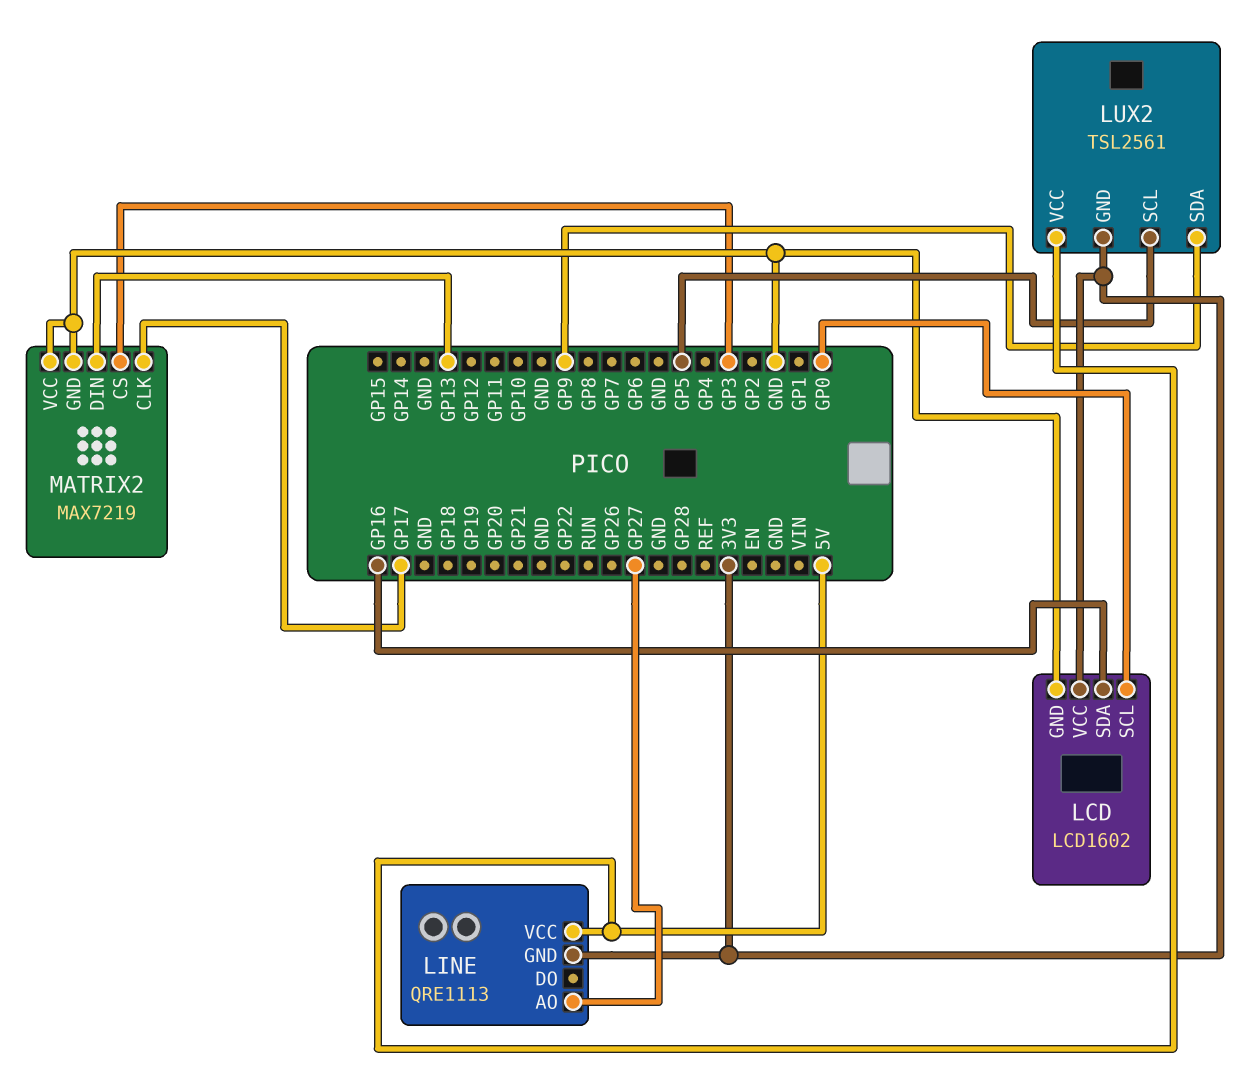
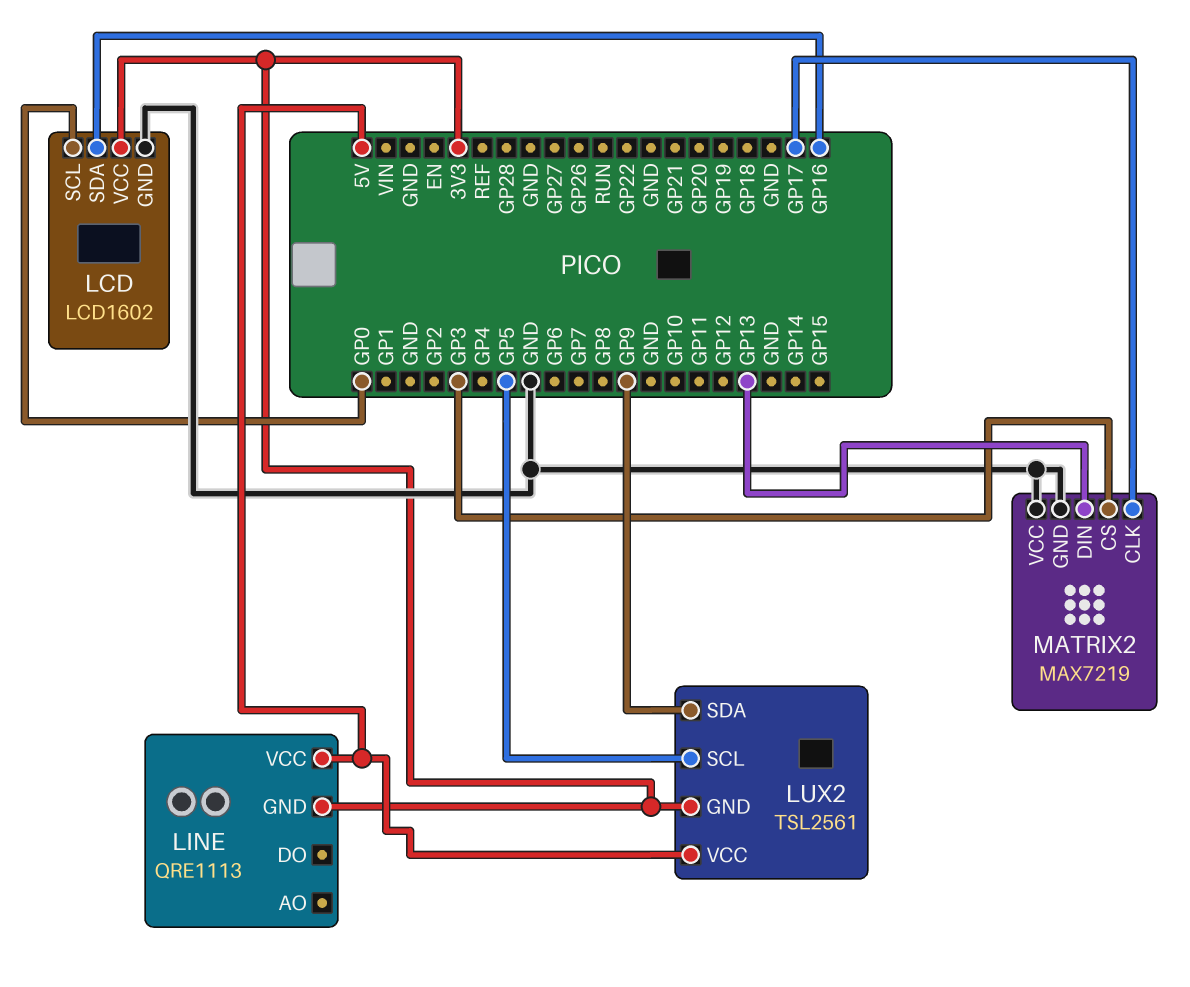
LINE pin AO: GP27 -> none

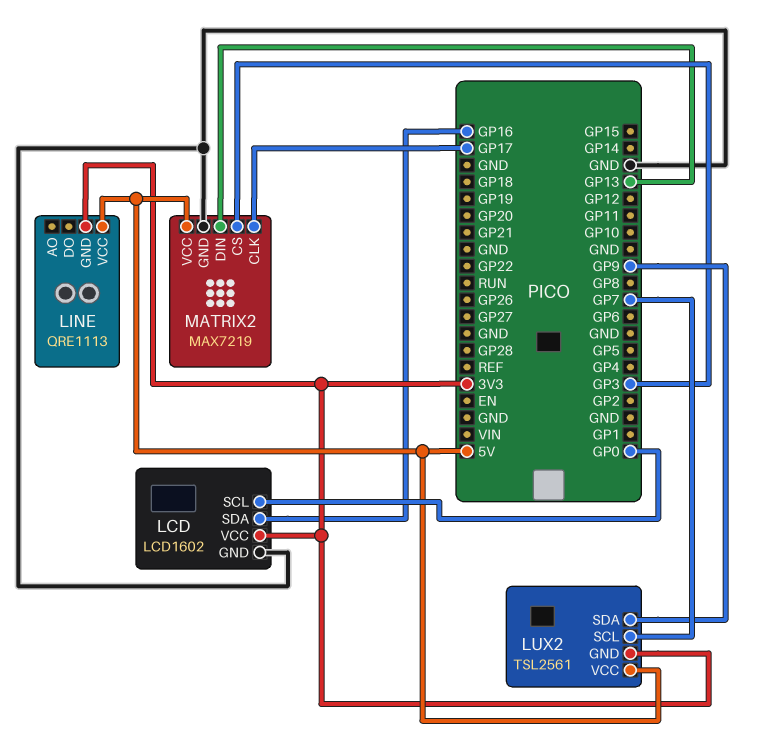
LUX2 pin SCL: GP5 -> GP7
MATRIX2 pin VCC: GND -> 5V

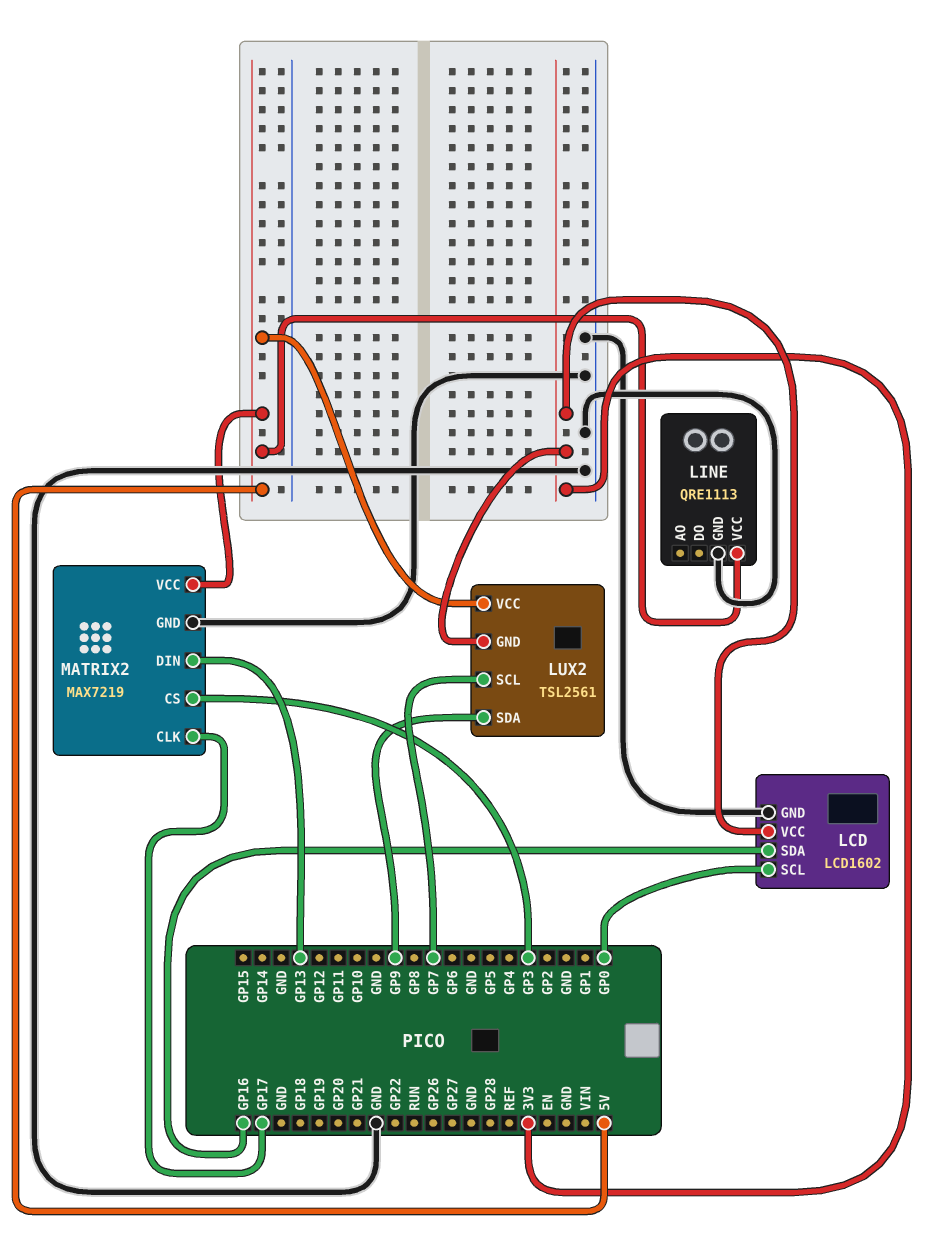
LINE pin GND: 3V3 -> GND

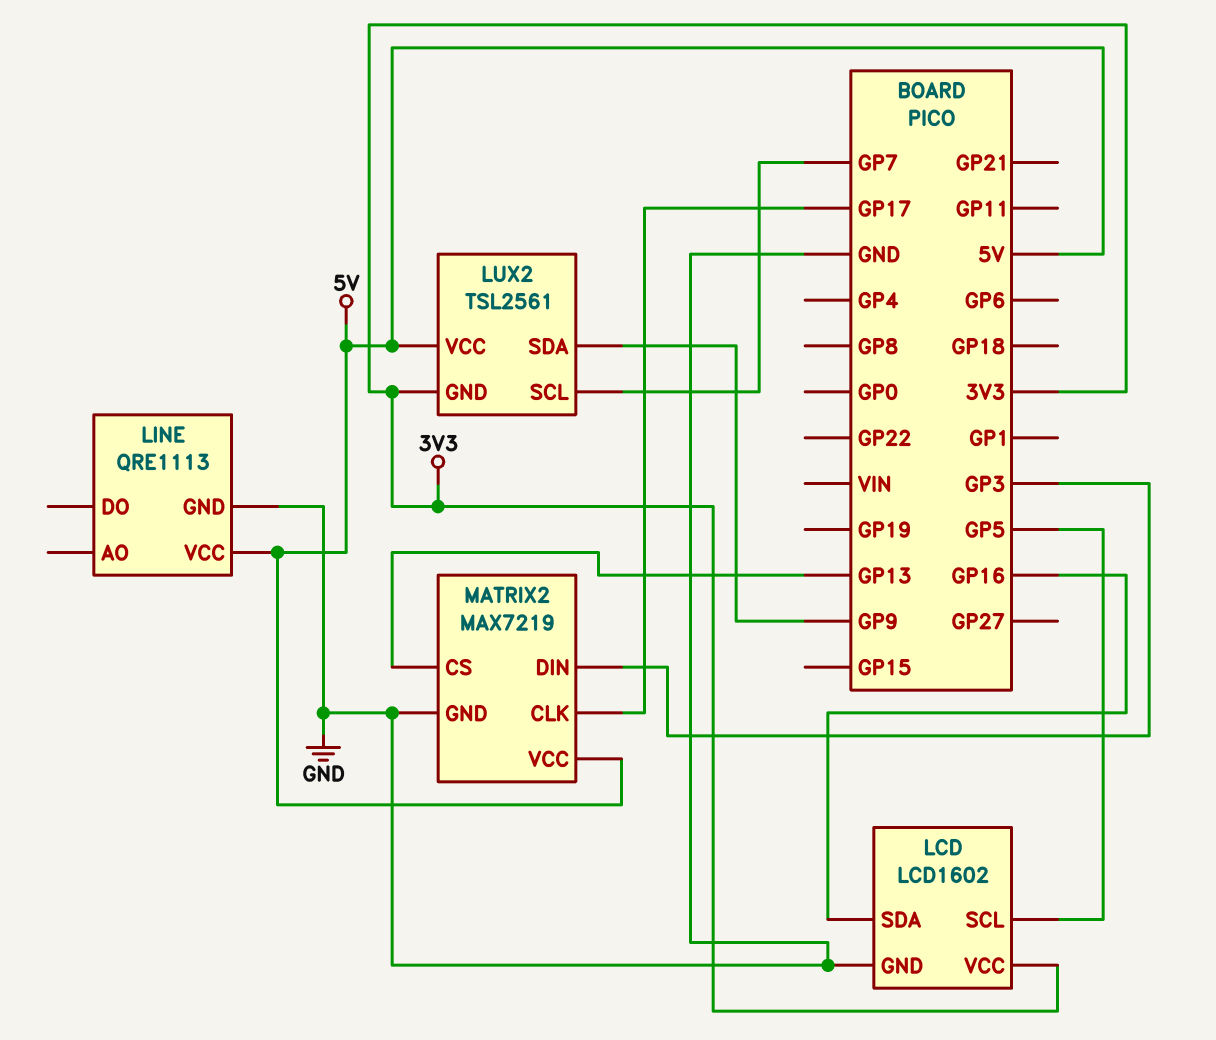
LCD pin SCL: GP0 -> GP5
MATRIX2 pin CS: GP3 -> GP13
MATRIX2 pin DIN: GP13 -> GP3

